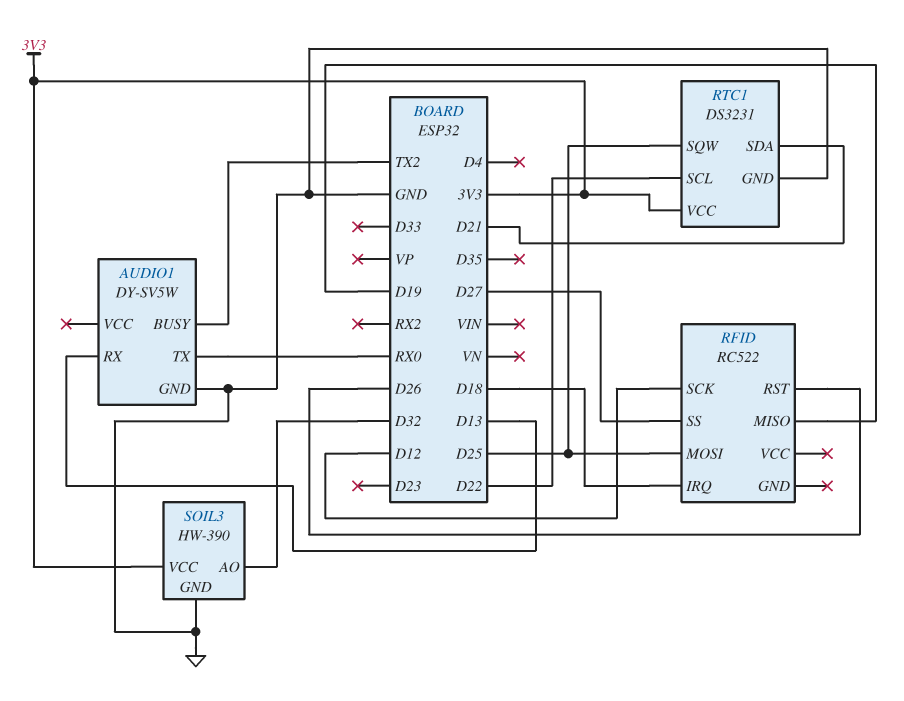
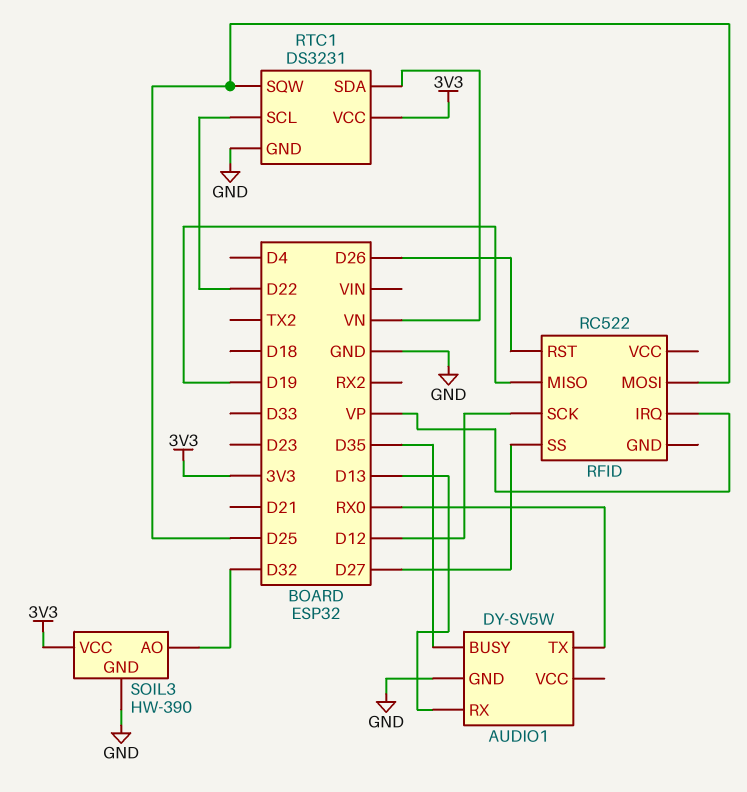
AUDIO1 pin BUSY: TX2 -> D35
RFID pin IRQ: D18 -> VP
RTC1 pin SDA: D21 -> VN

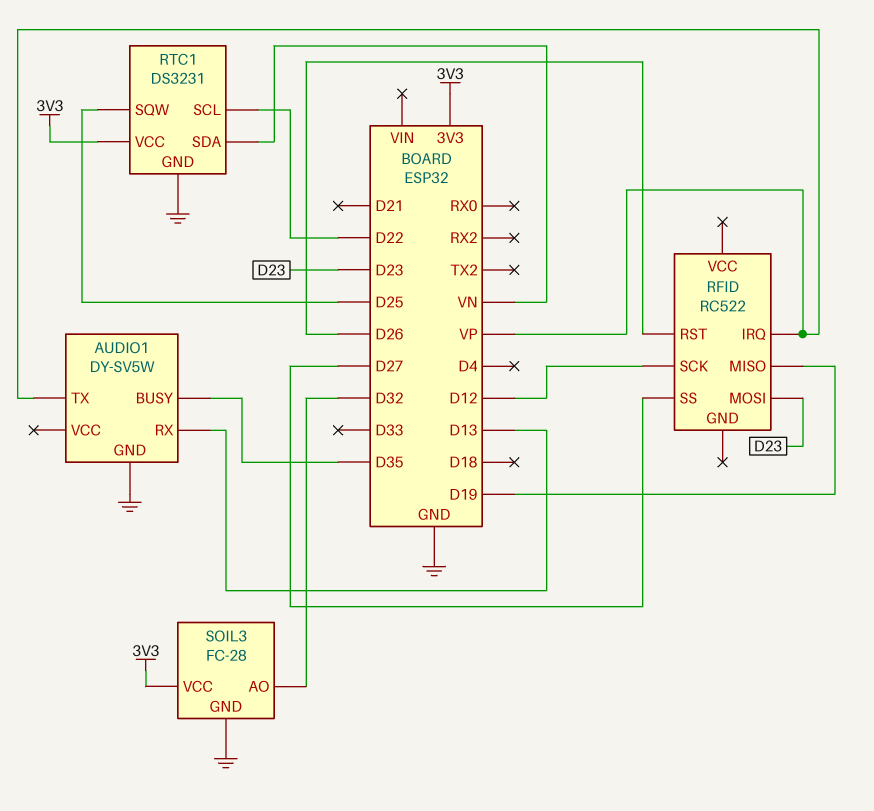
AUDIO1 pin TX: RX0 -> VP
RFID pin MOSI: D25 -> D23
SOIL3: HW-390 -> FC-28

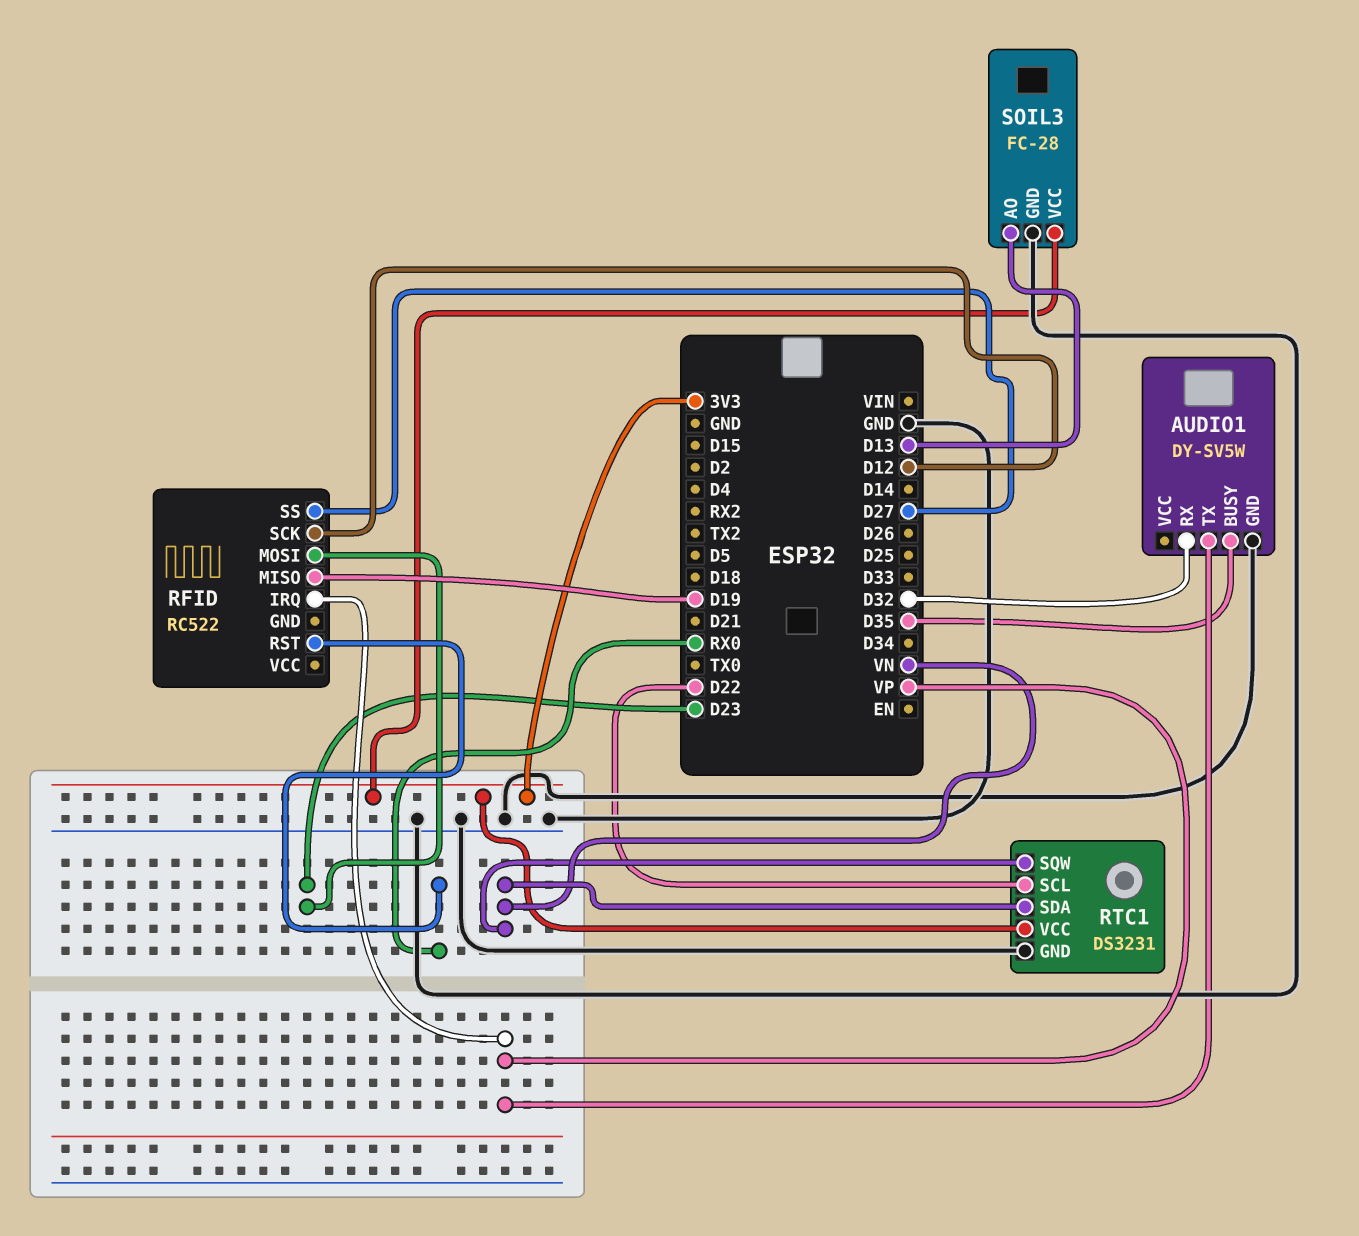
AUDIO1 pin RX: D13 -> D32
RFID pin RST: D26 -> RX0
RTC1 pin SQW: D25 -> VN
SOIL3 pin AO: D32 -> D13

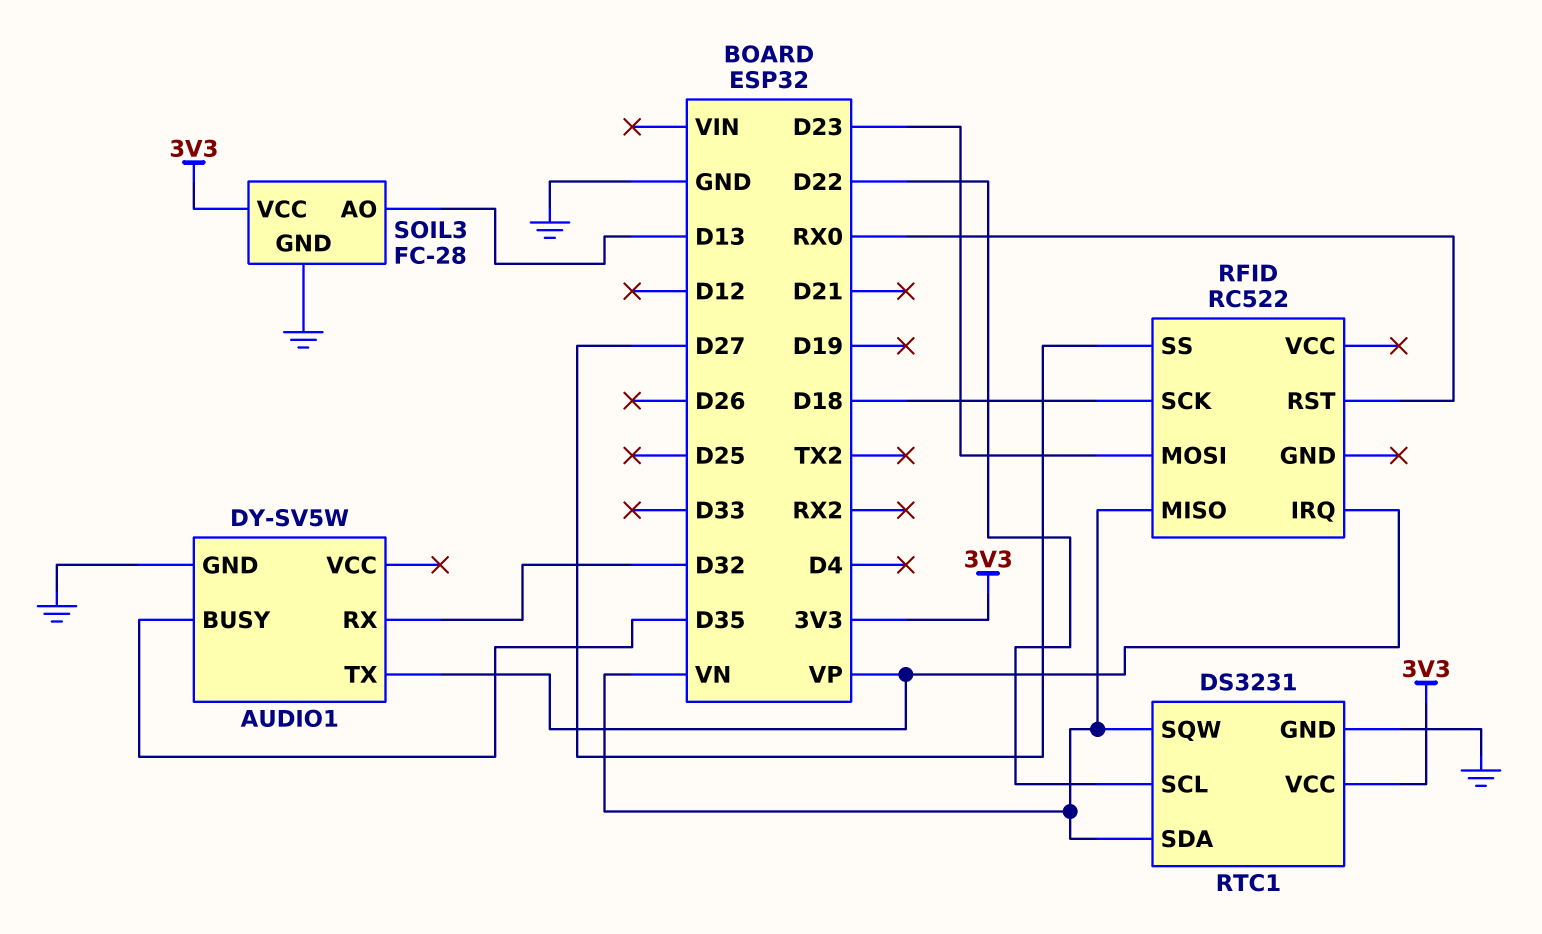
RFID pin MISO: D19 -> VN
RFID pin SCK: D12 -> D18

